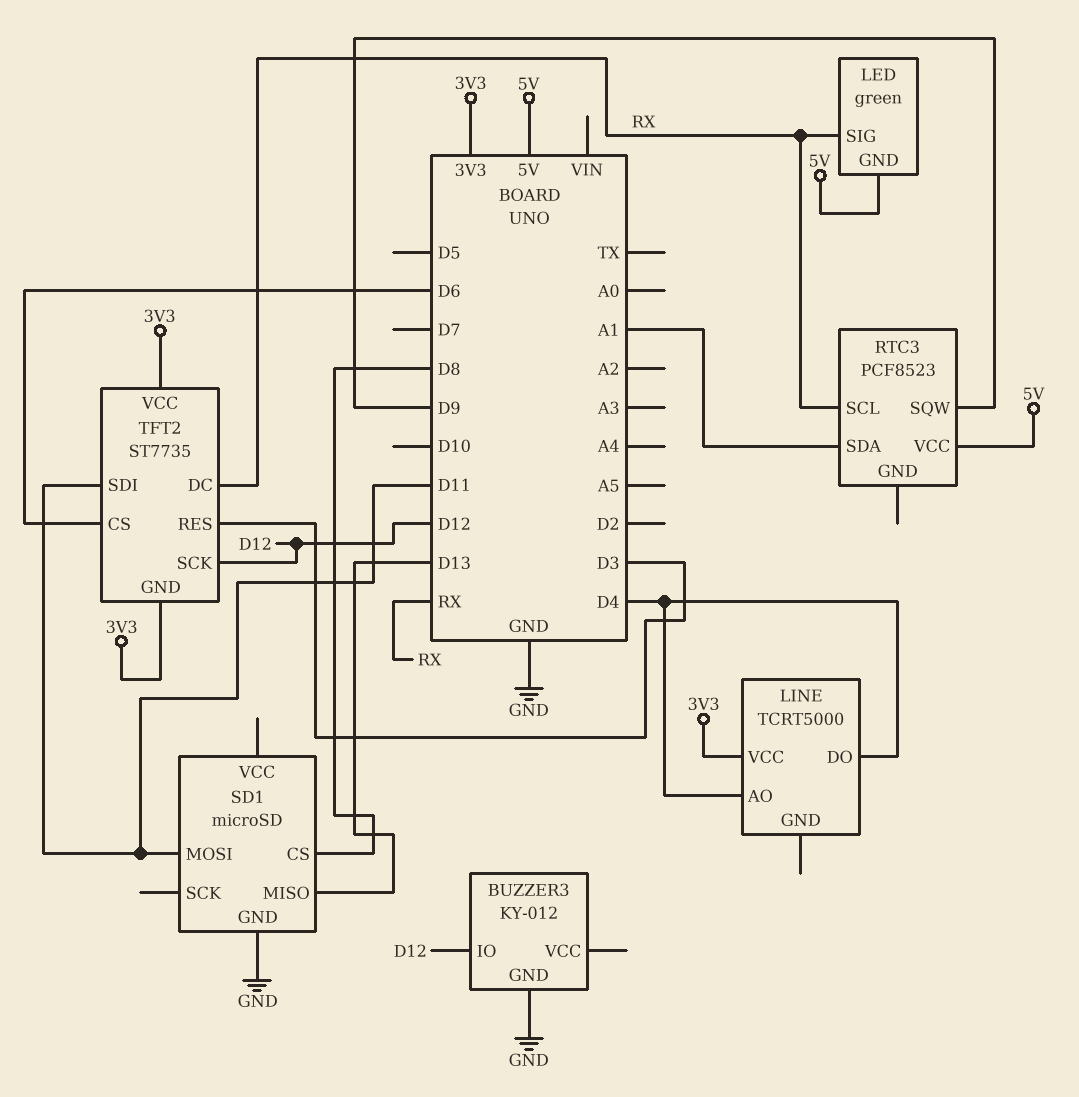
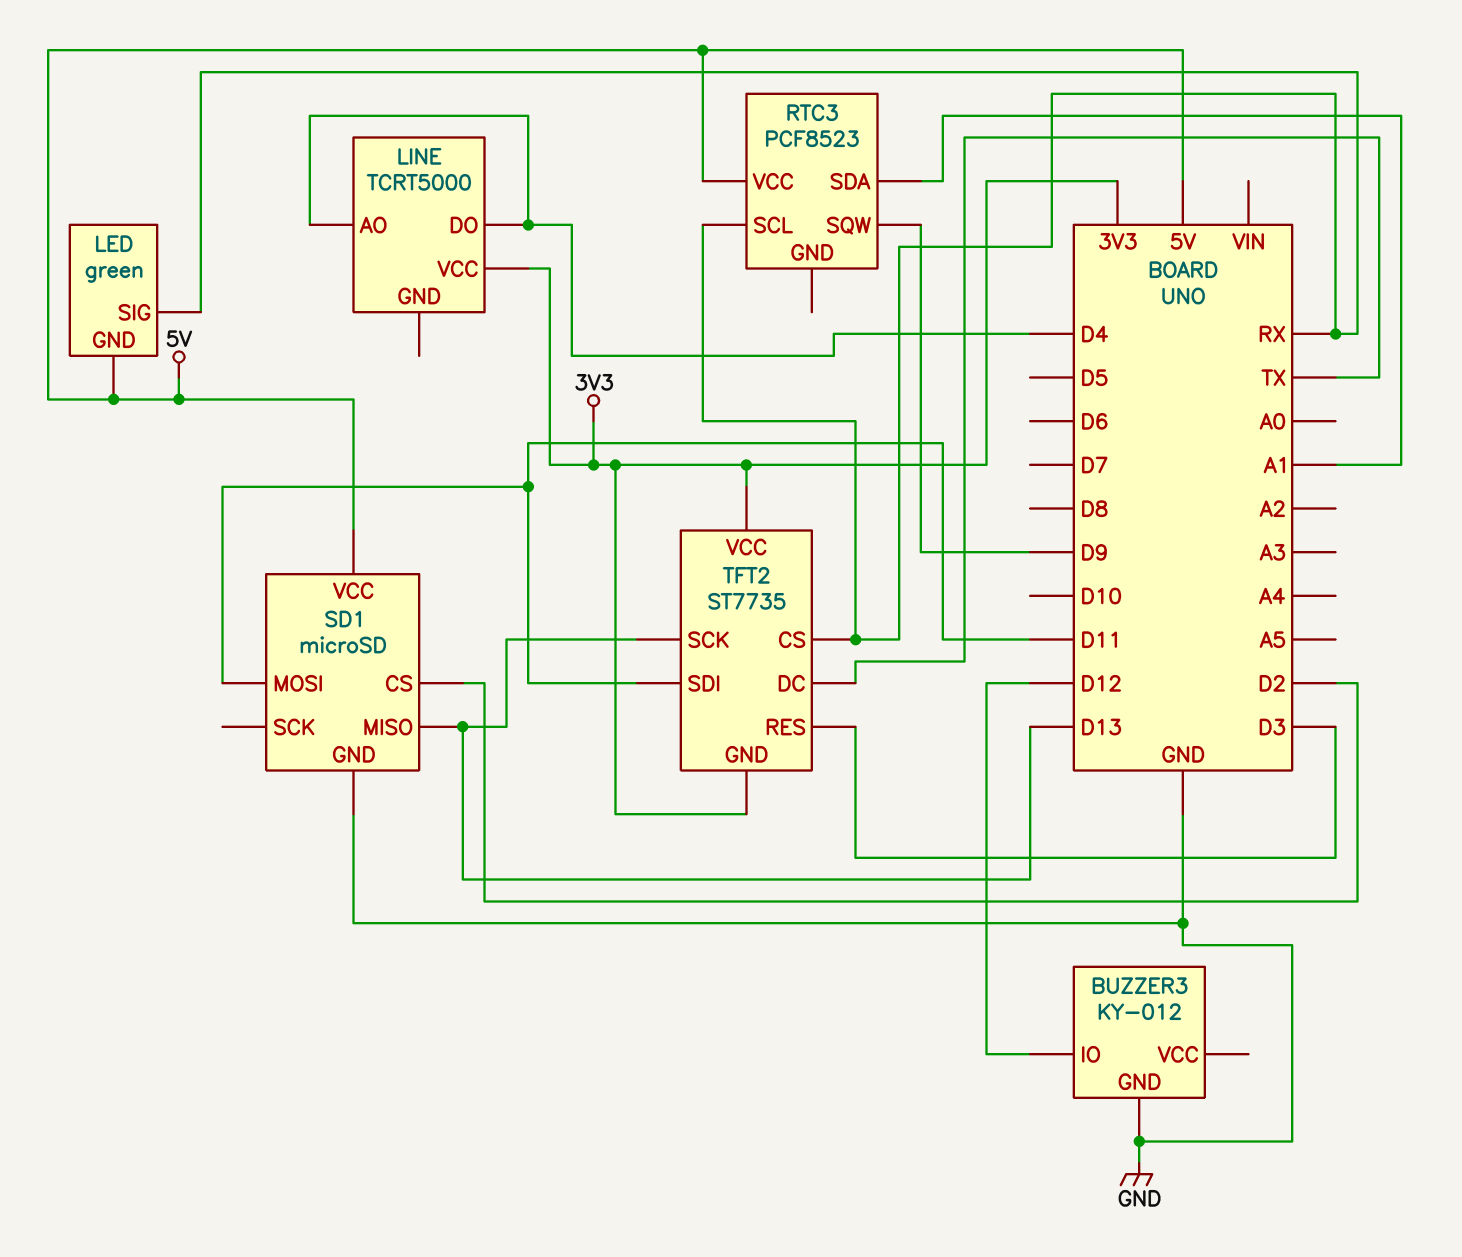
SD1 pin CS: D8 -> D2
SD1 pin VCC: none -> 5V
TFT2 pin CS: D6 -> RX
TFT2 pin DC: RX -> TX
TFT2 pin SCK: D12 -> D13

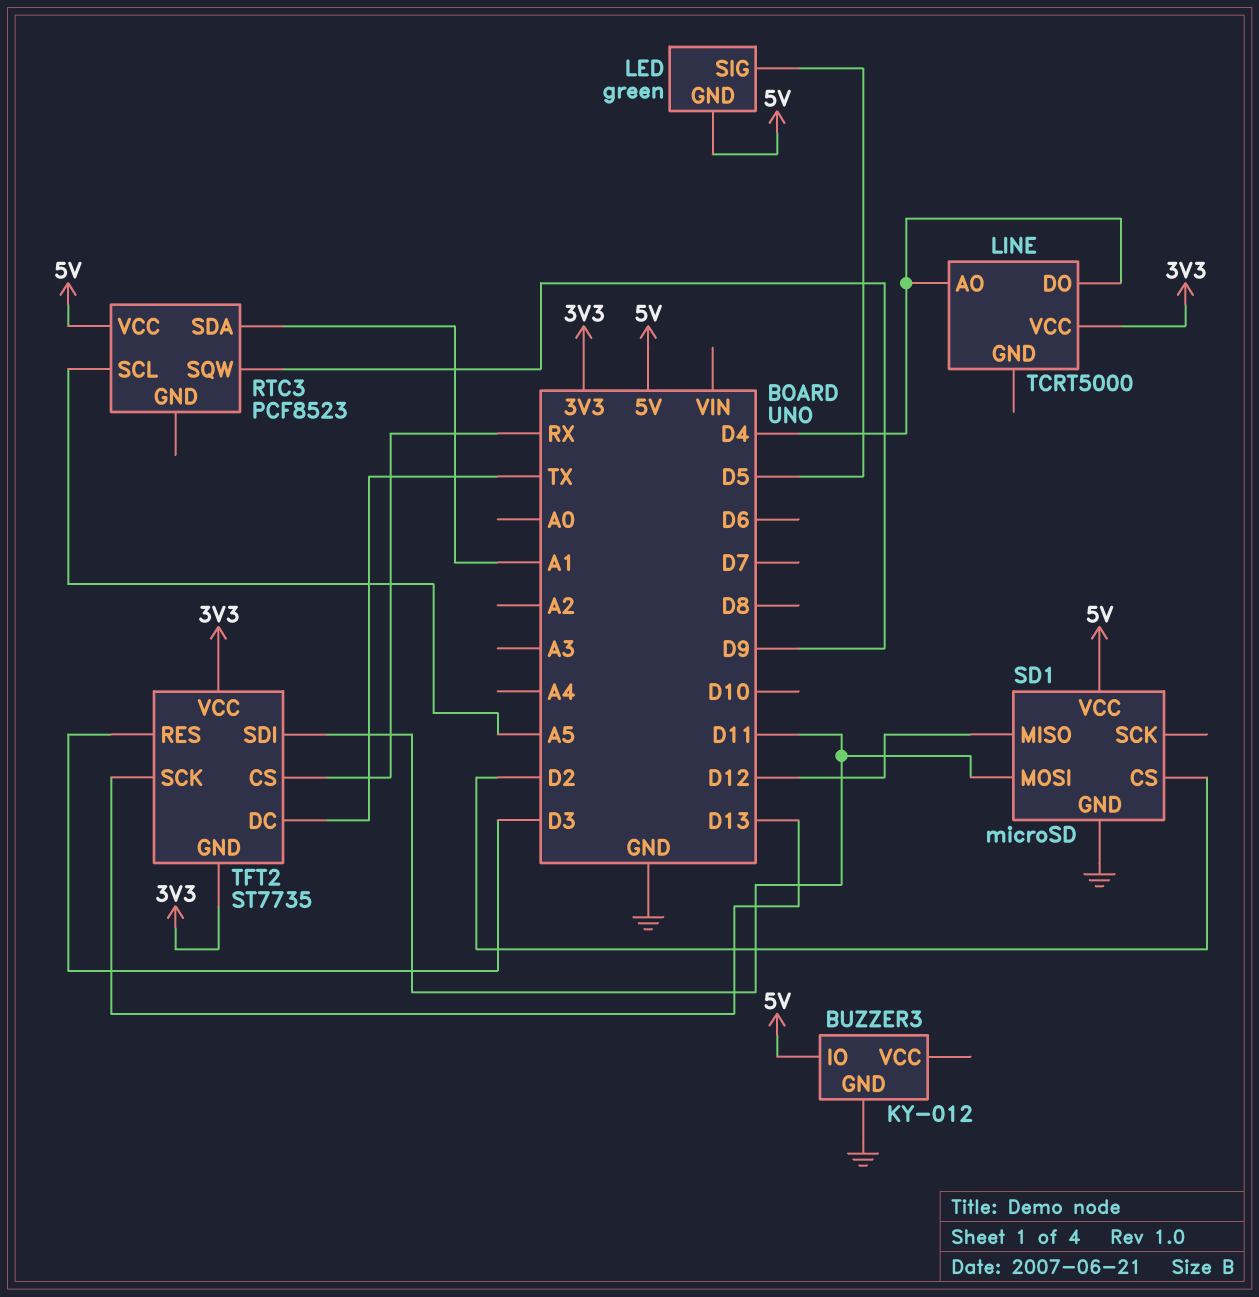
BUZZER3 pin IO: D12 -> 5V
LED pin SIG: RX -> D5
RTC3 pin SCL: RX -> A5
SD1 pin MISO: D13 -> D12

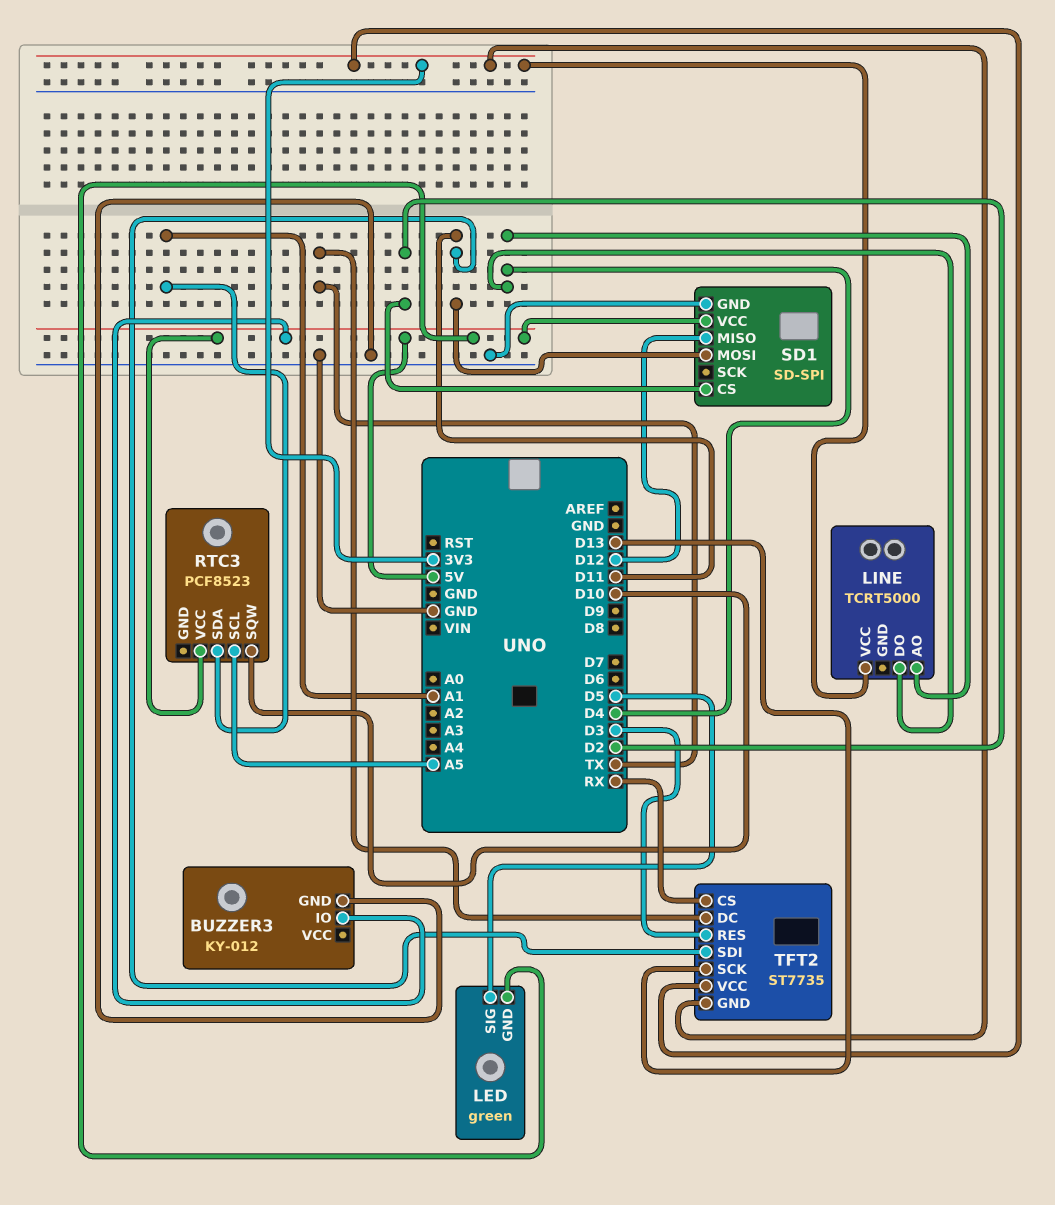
RTC3 pin SQW: D9 -> D10
SD1: microSD -> SD-SPI

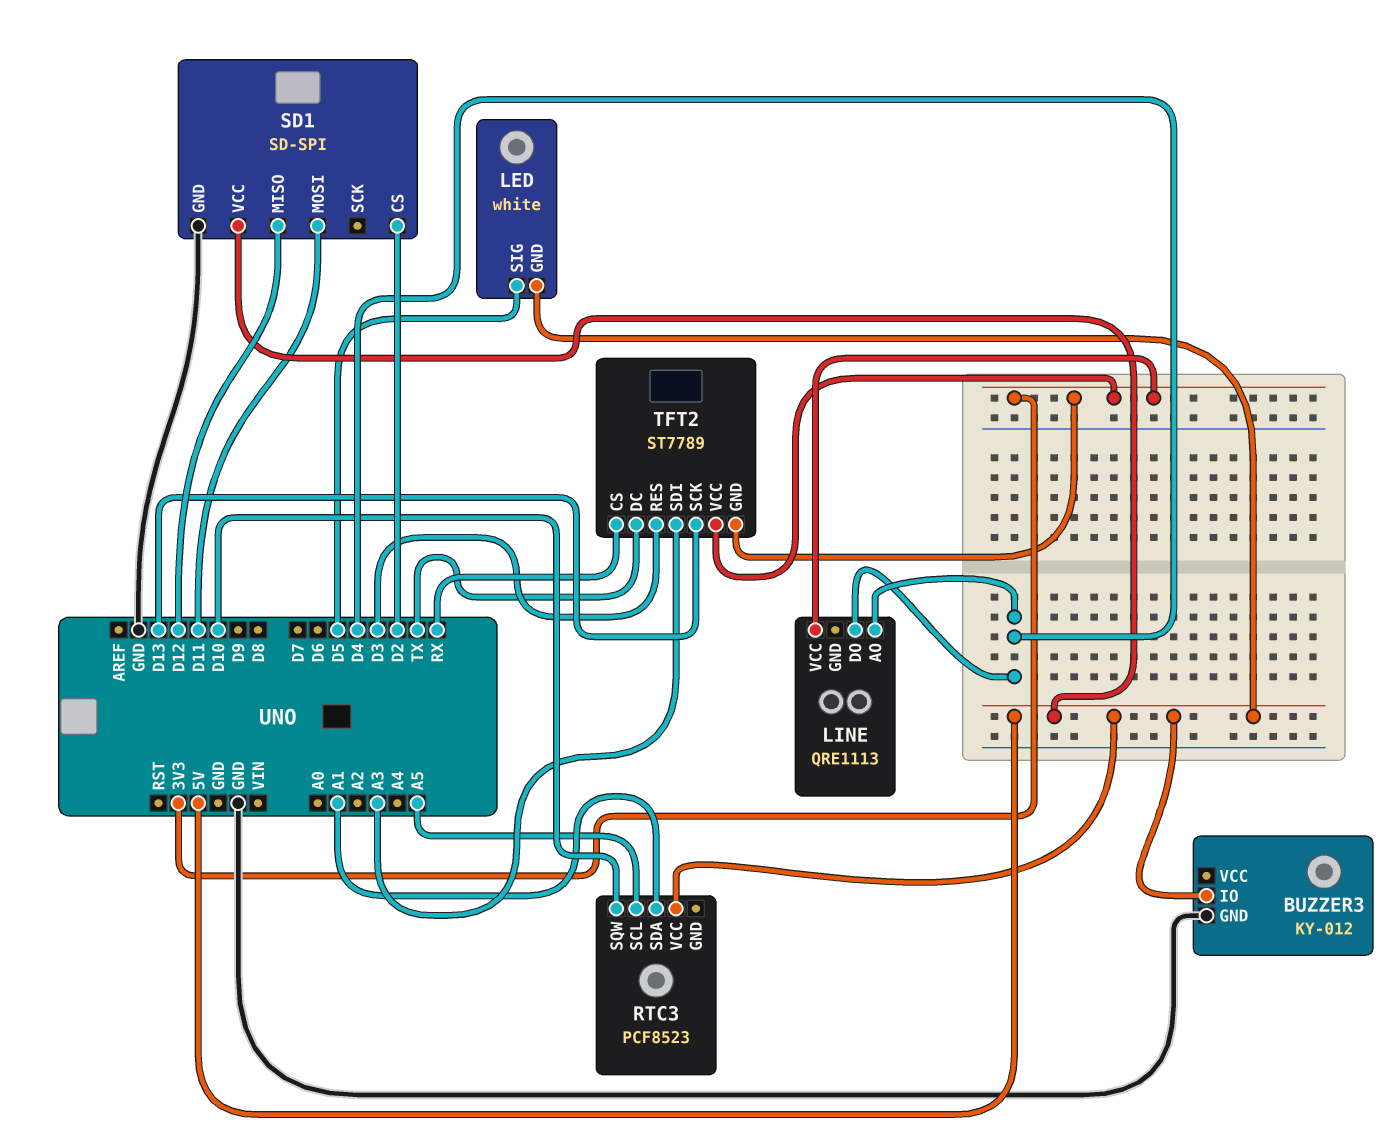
LED: green -> white
LINE: TCRT5000 -> QRE1113
TFT2: ST7735 -> ST7789
TFT2 pin SDI: D11 -> A3

